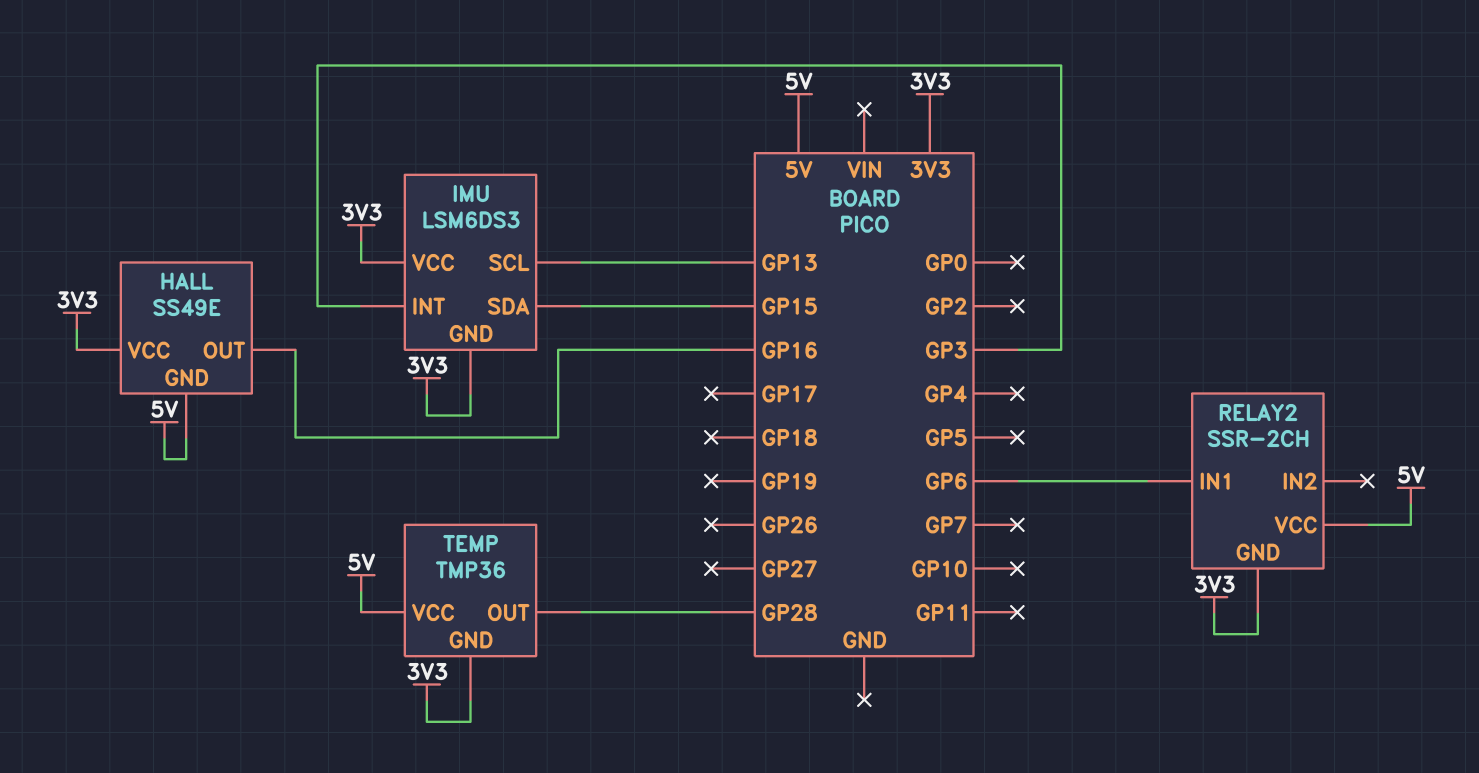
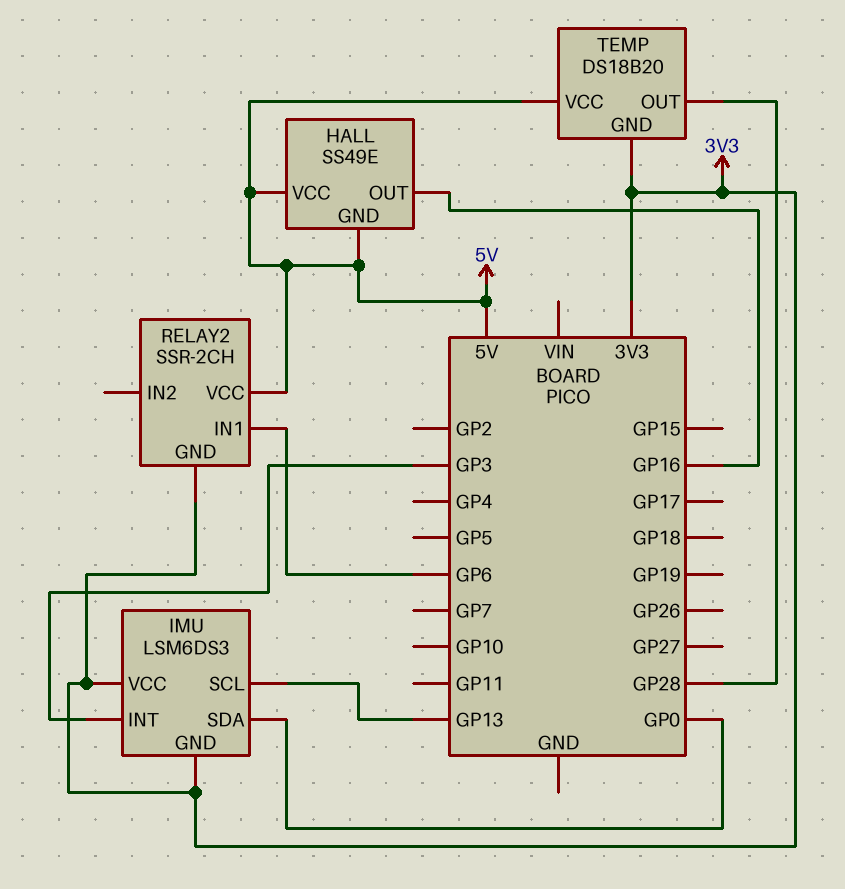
HALL pin VCC: 3V3 -> 5V
IMU pin SDA: GP15 -> GP0
TEMP: TMP36 -> DS18B20

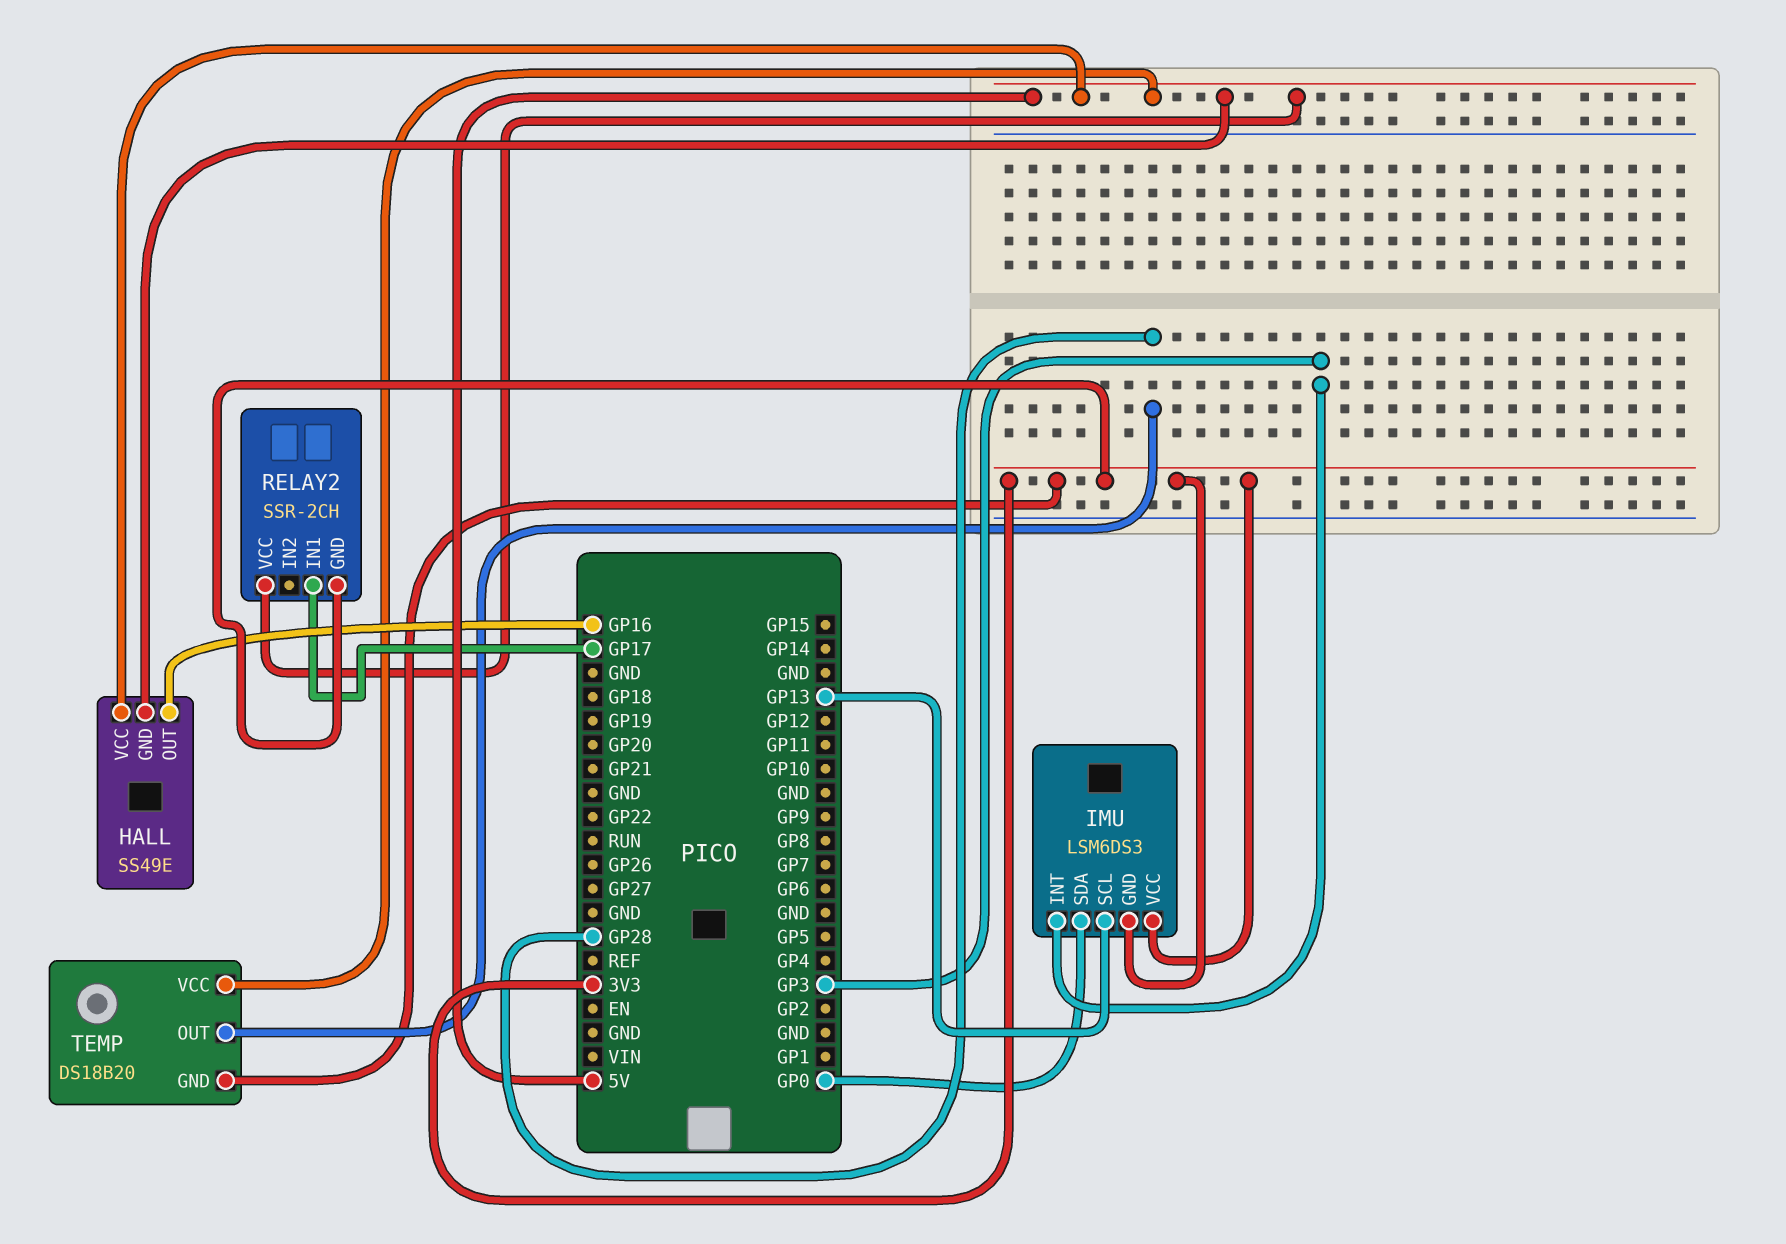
RELAY2 pin IN1: GP6 -> GP17

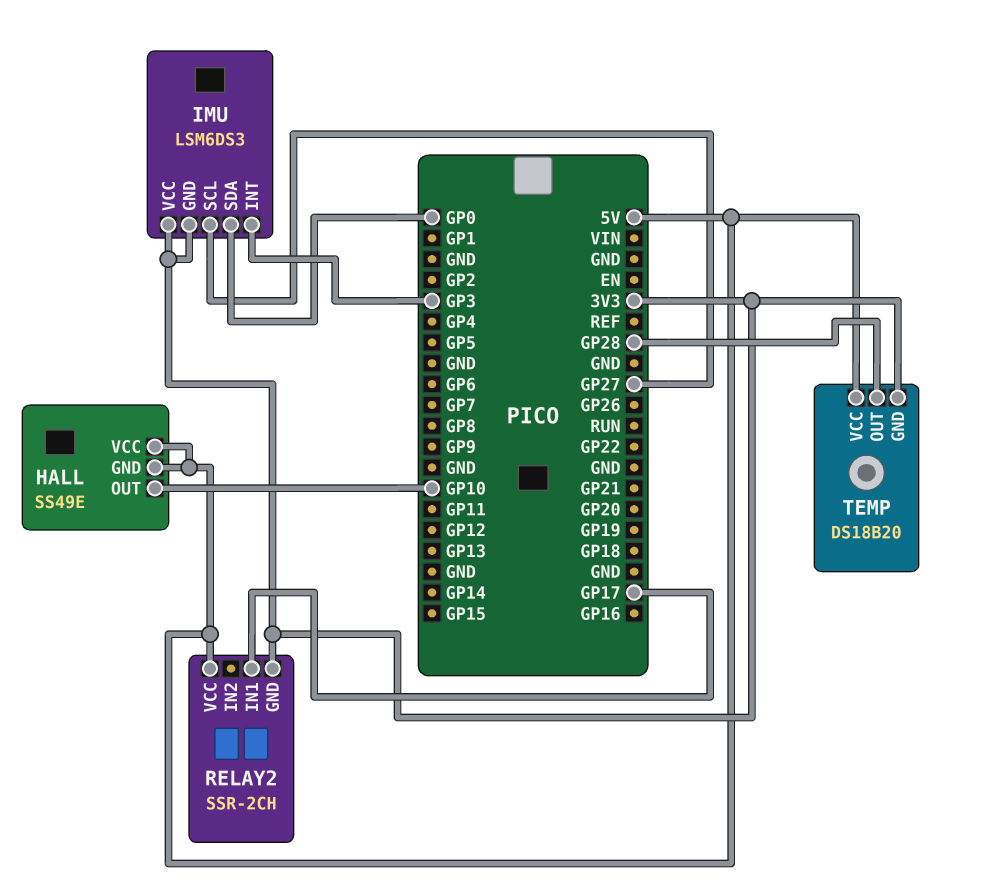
HALL pin OUT: GP16 -> GP10
IMU pin SCL: GP13 -> GP27

